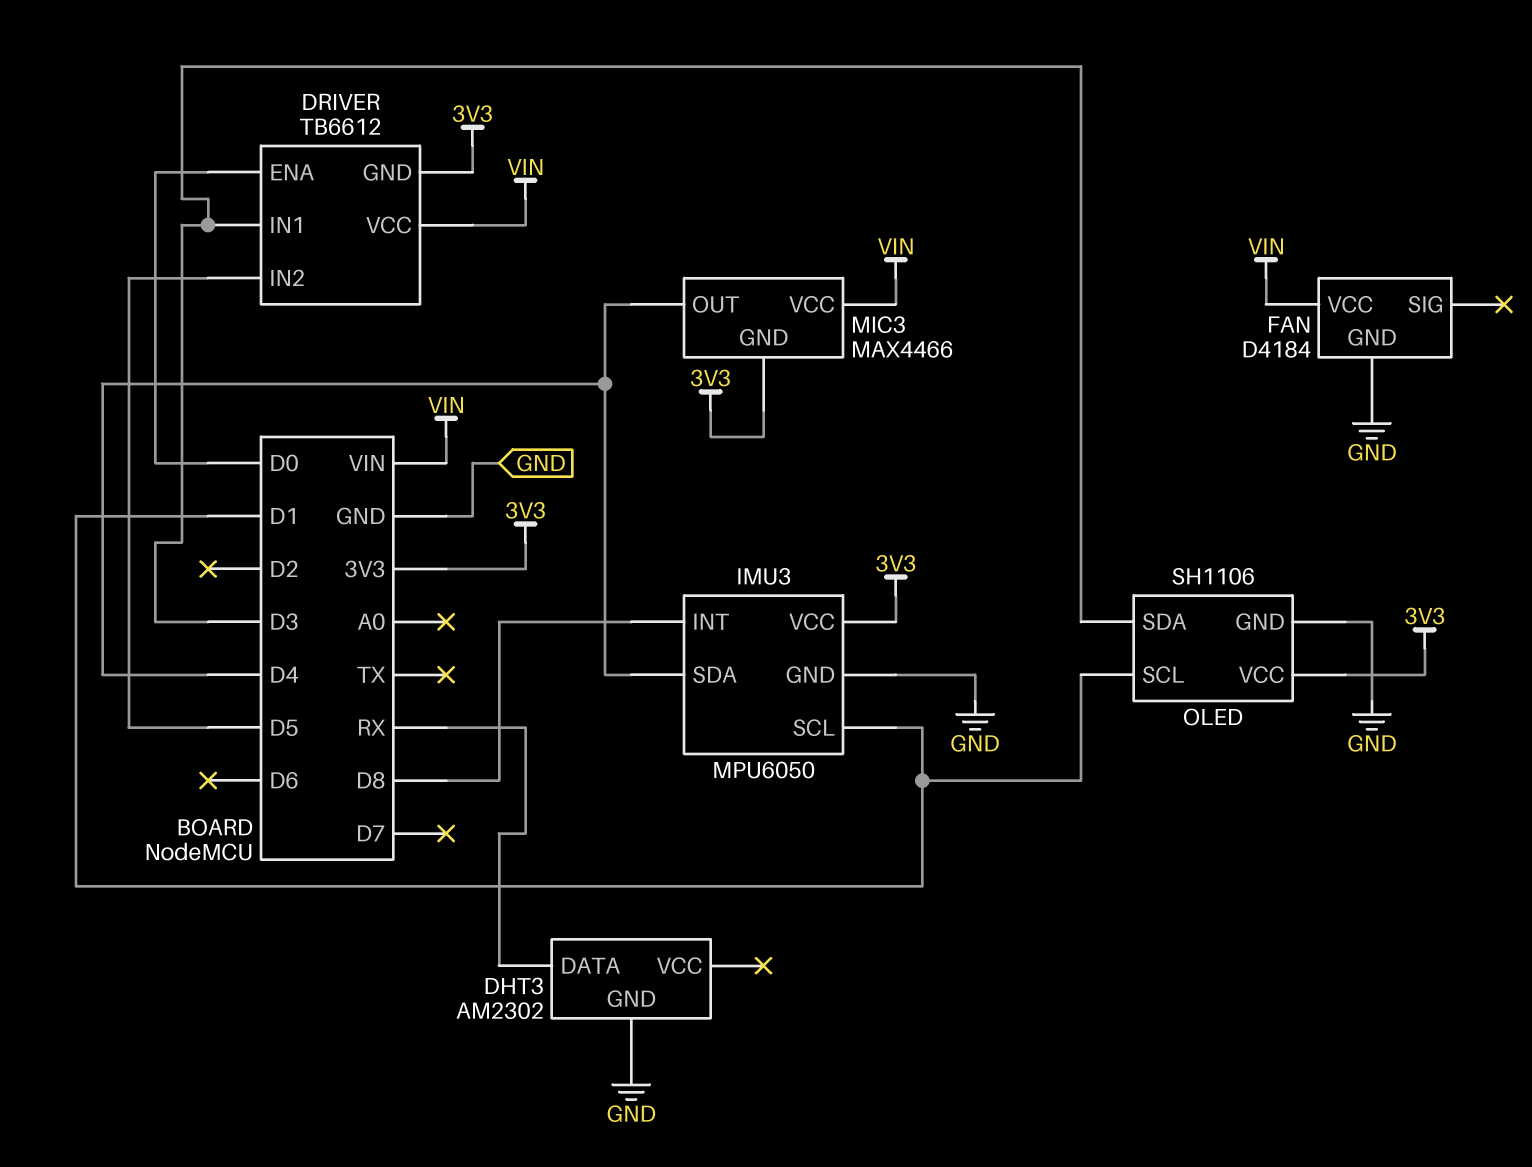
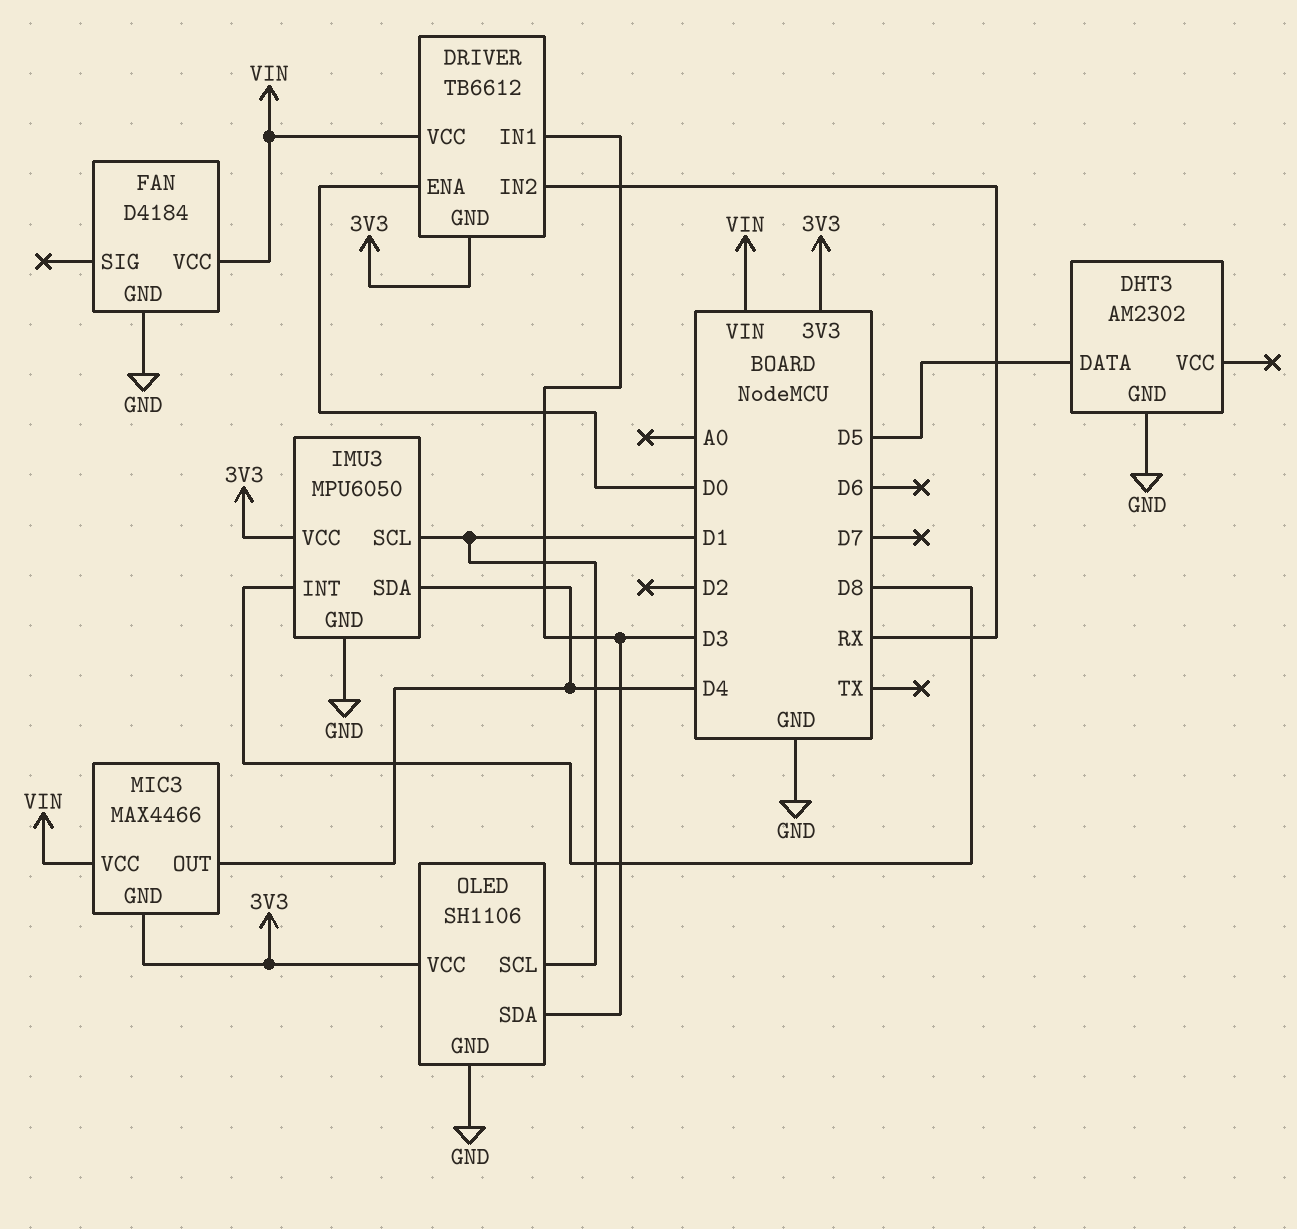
DHT3 pin DATA: RX -> D5
DRIVER pin IN2: D5 -> RX

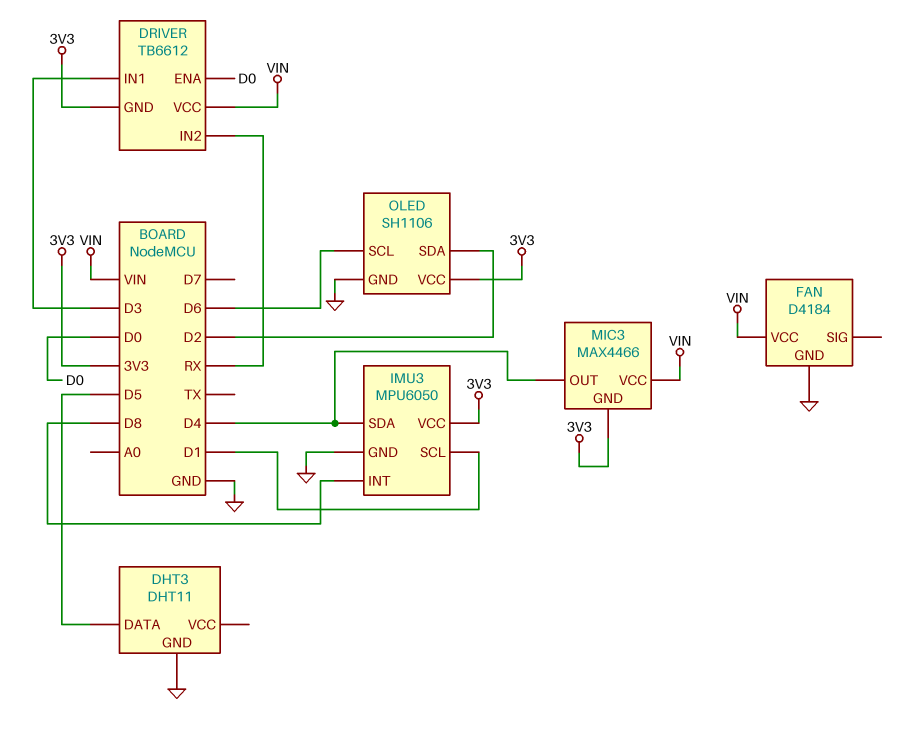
DHT3: AM2302 -> DHT11
OLED pin SCL: D1 -> D6
OLED pin SDA: D3 -> D2

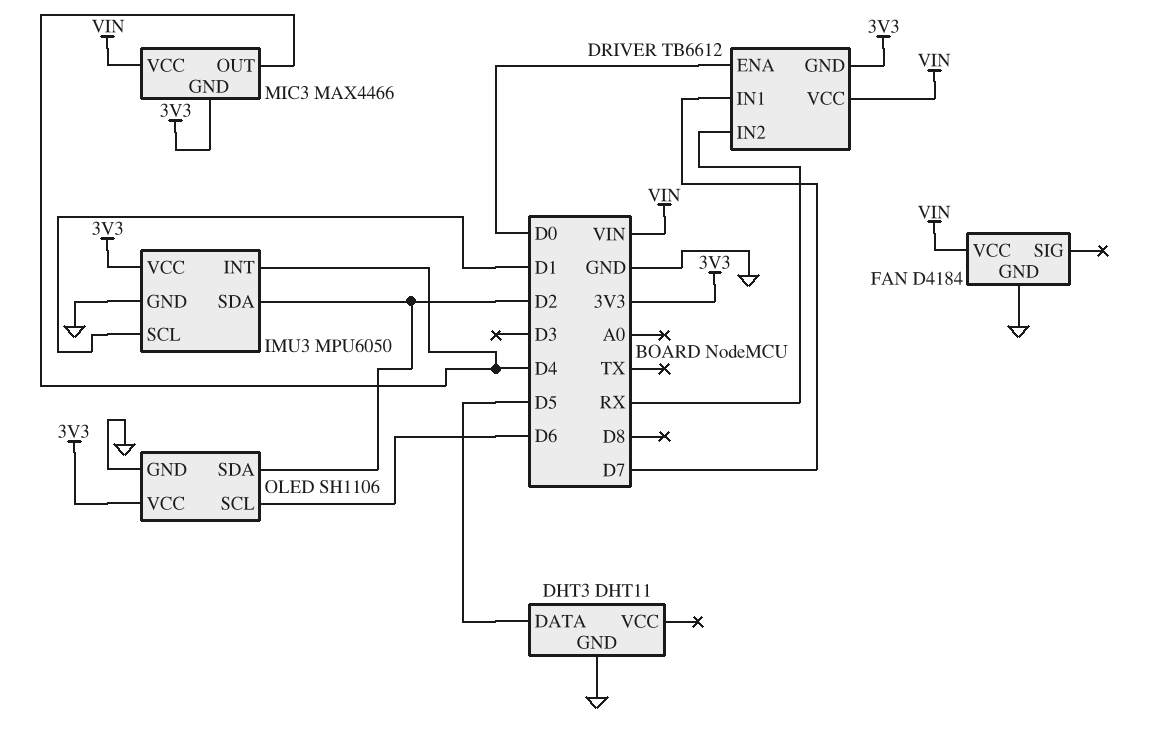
DRIVER pin IN1: D3 -> D7
IMU3 pin INT: D8 -> D4
IMU3 pin SDA: D4 -> D2

